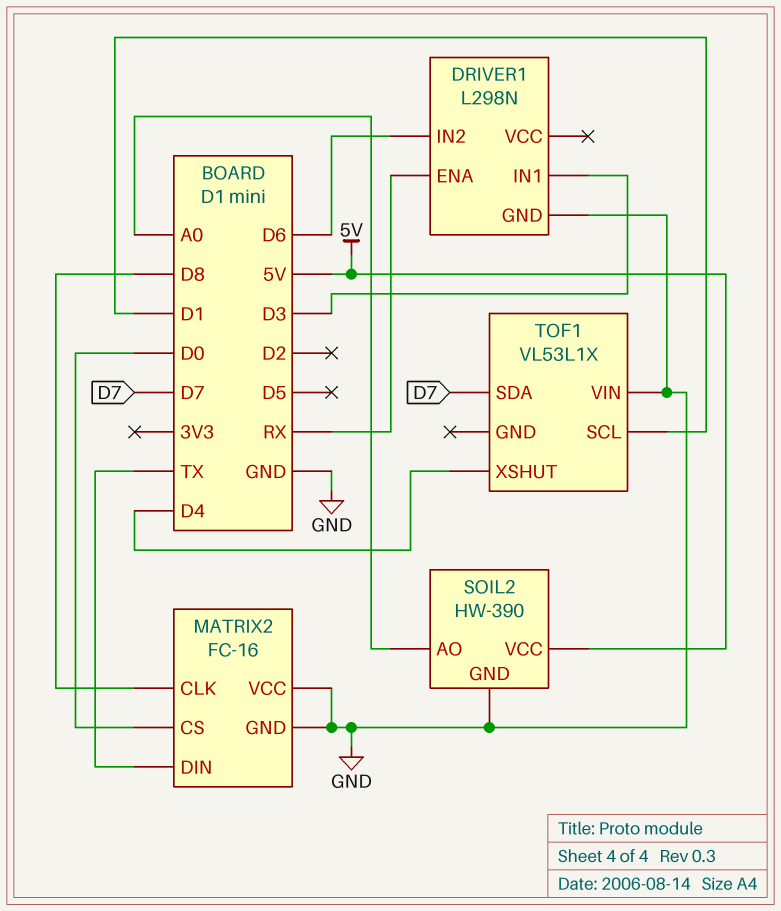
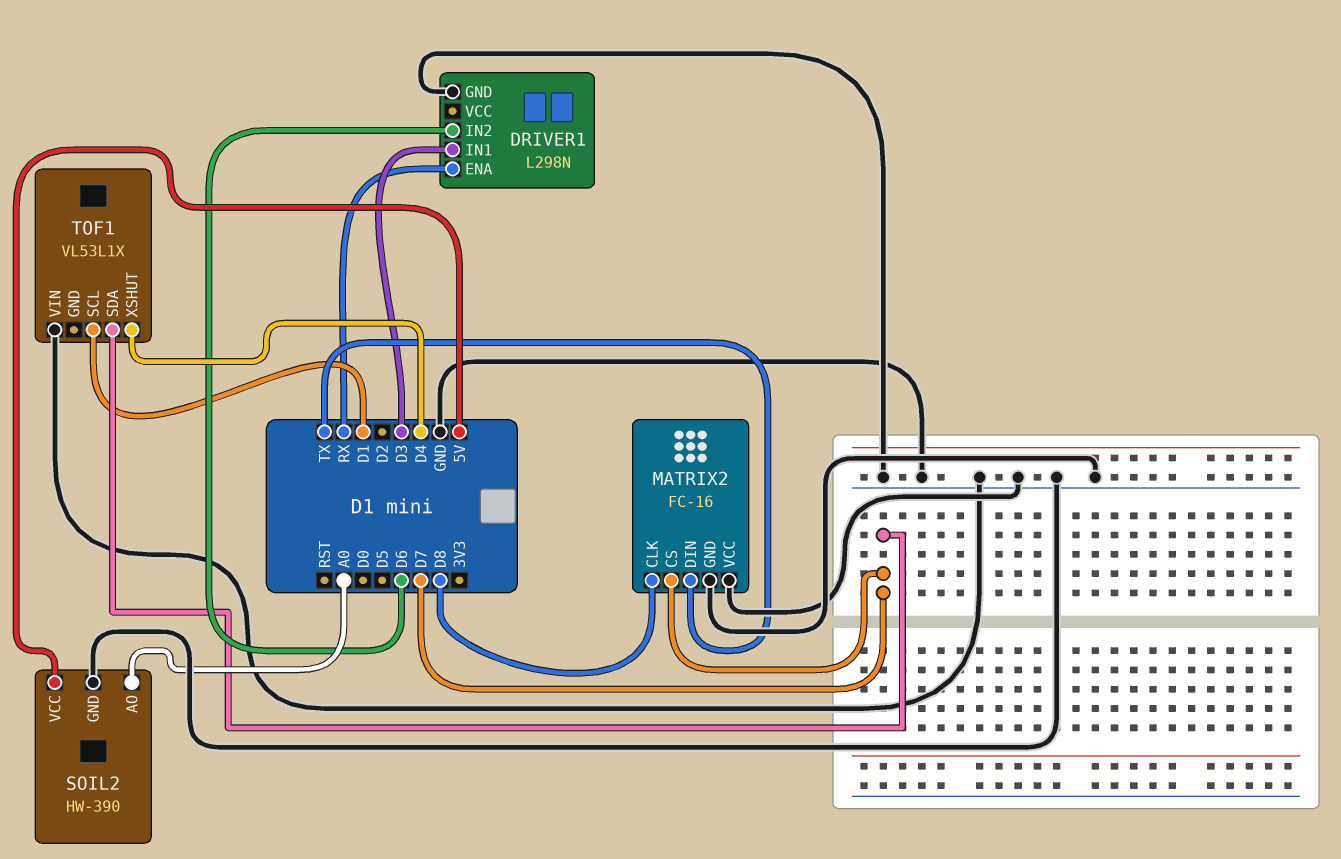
MATRIX2 pin CS: D0 -> D7

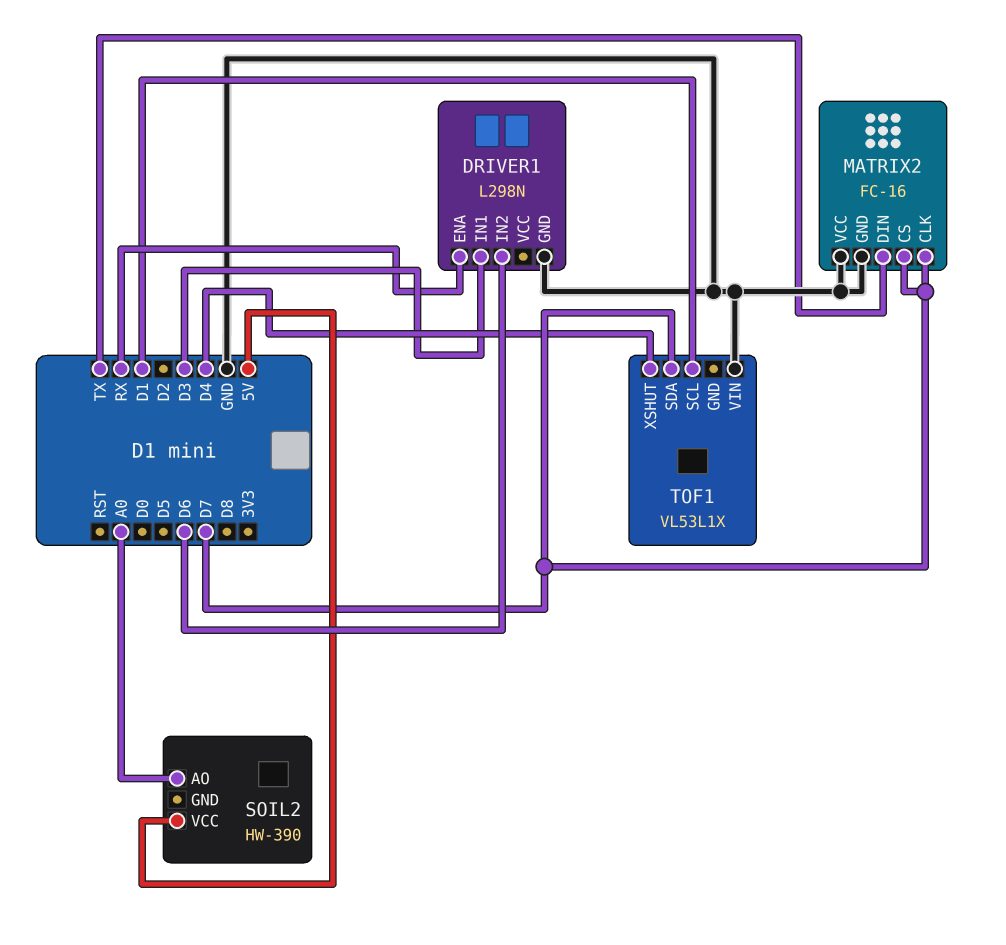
MATRIX2 pin CLK: D8 -> D7
SOIL2 pin GND: GND -> none

